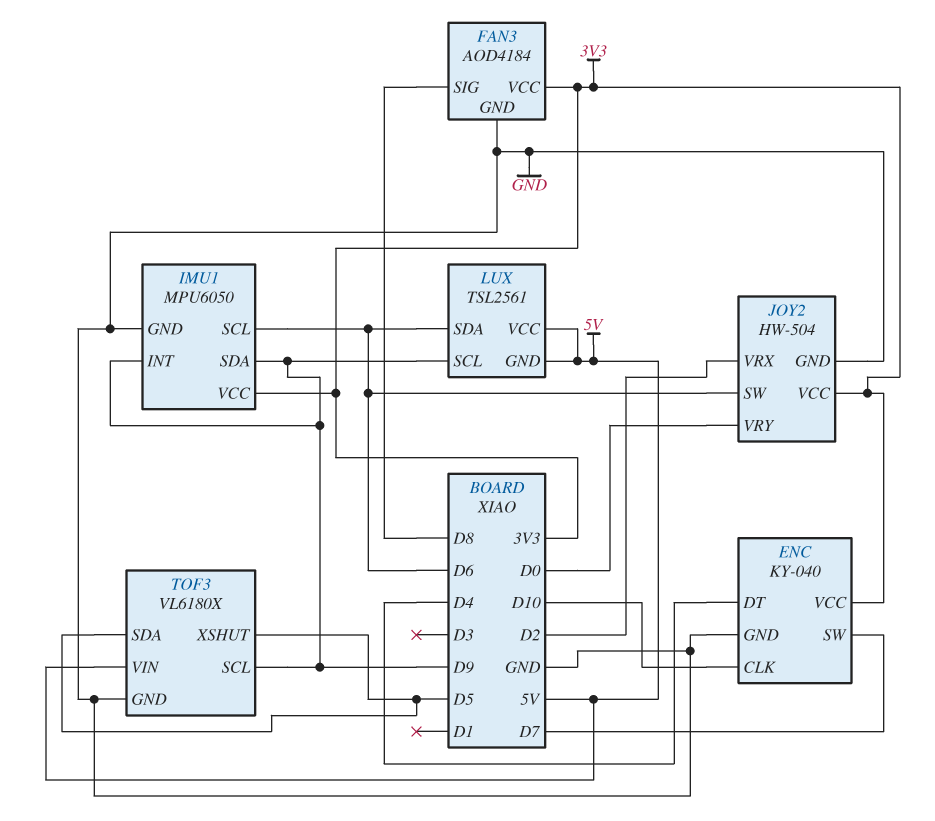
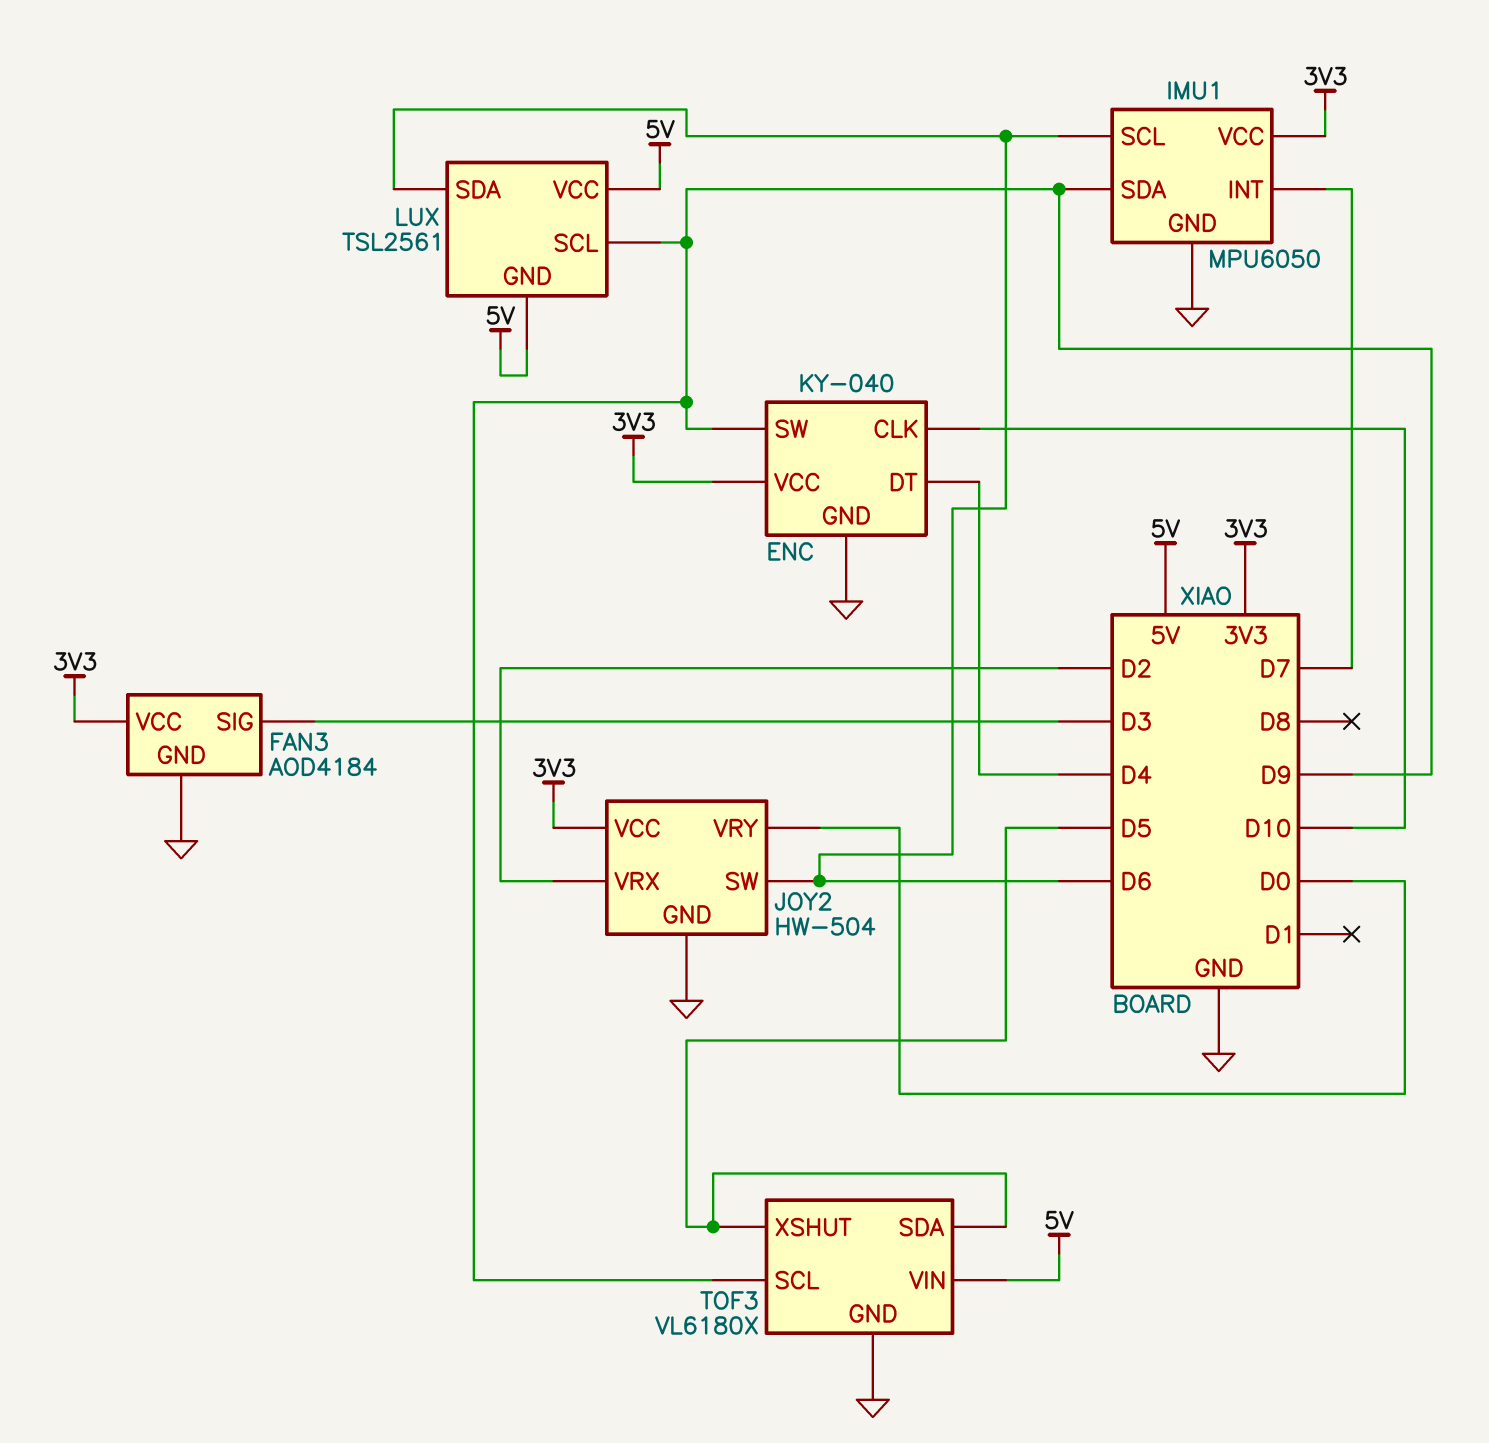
ENC pin SW: D7 -> D9
FAN3 pin SIG: D8 -> D3
IMU1 pin INT: D9 -> D7

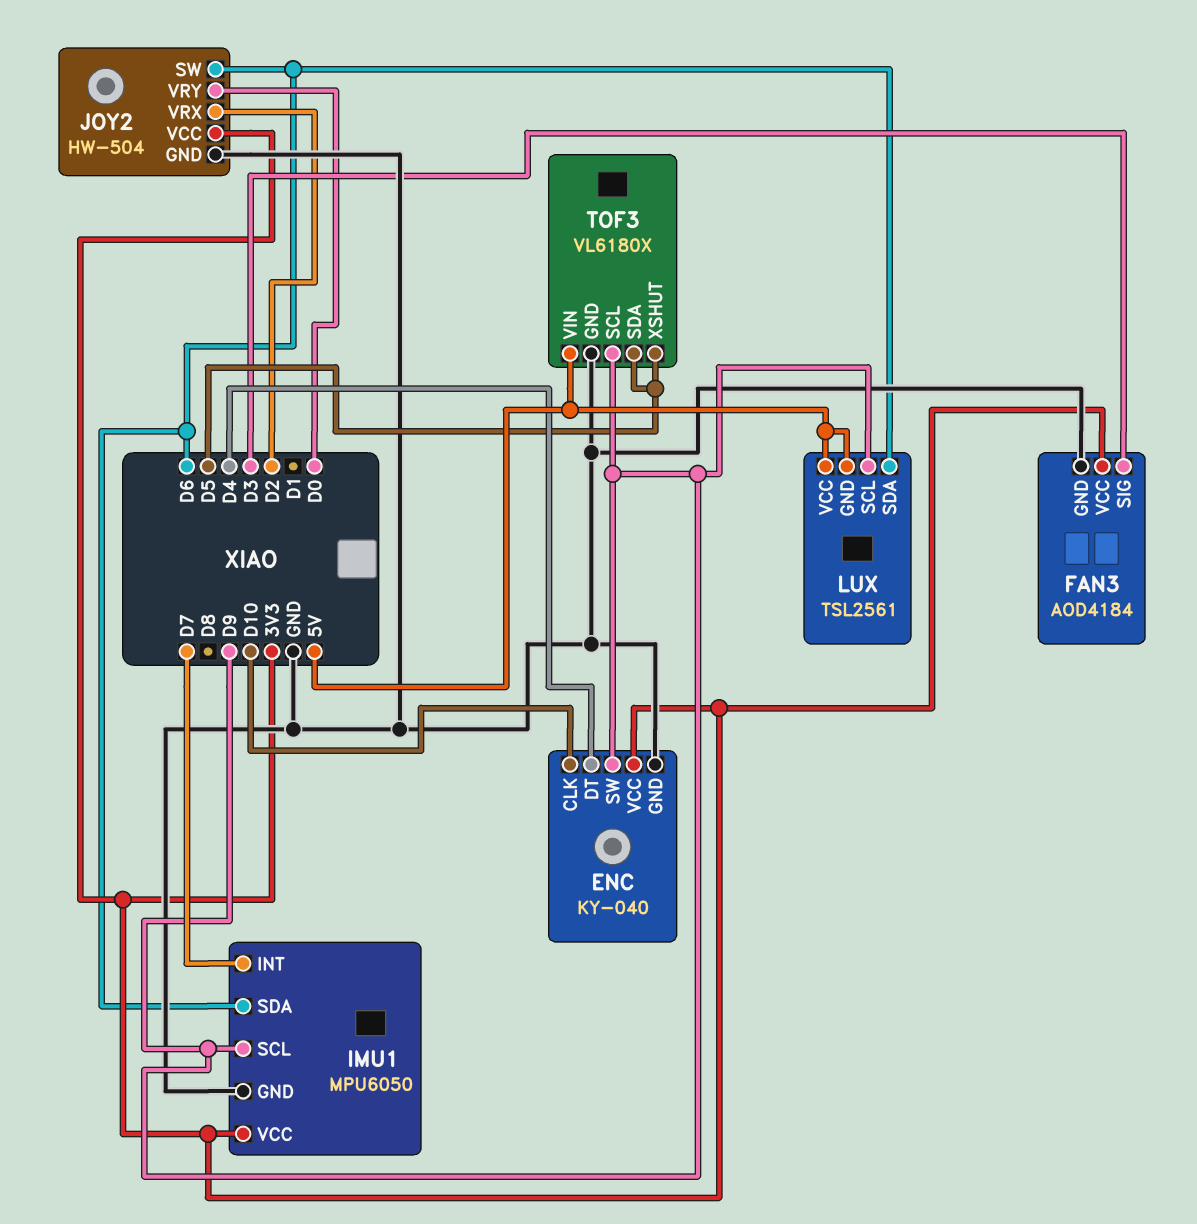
IMU1 pin SCL: D6 -> D9
IMU1 pin SDA: D9 -> D6

